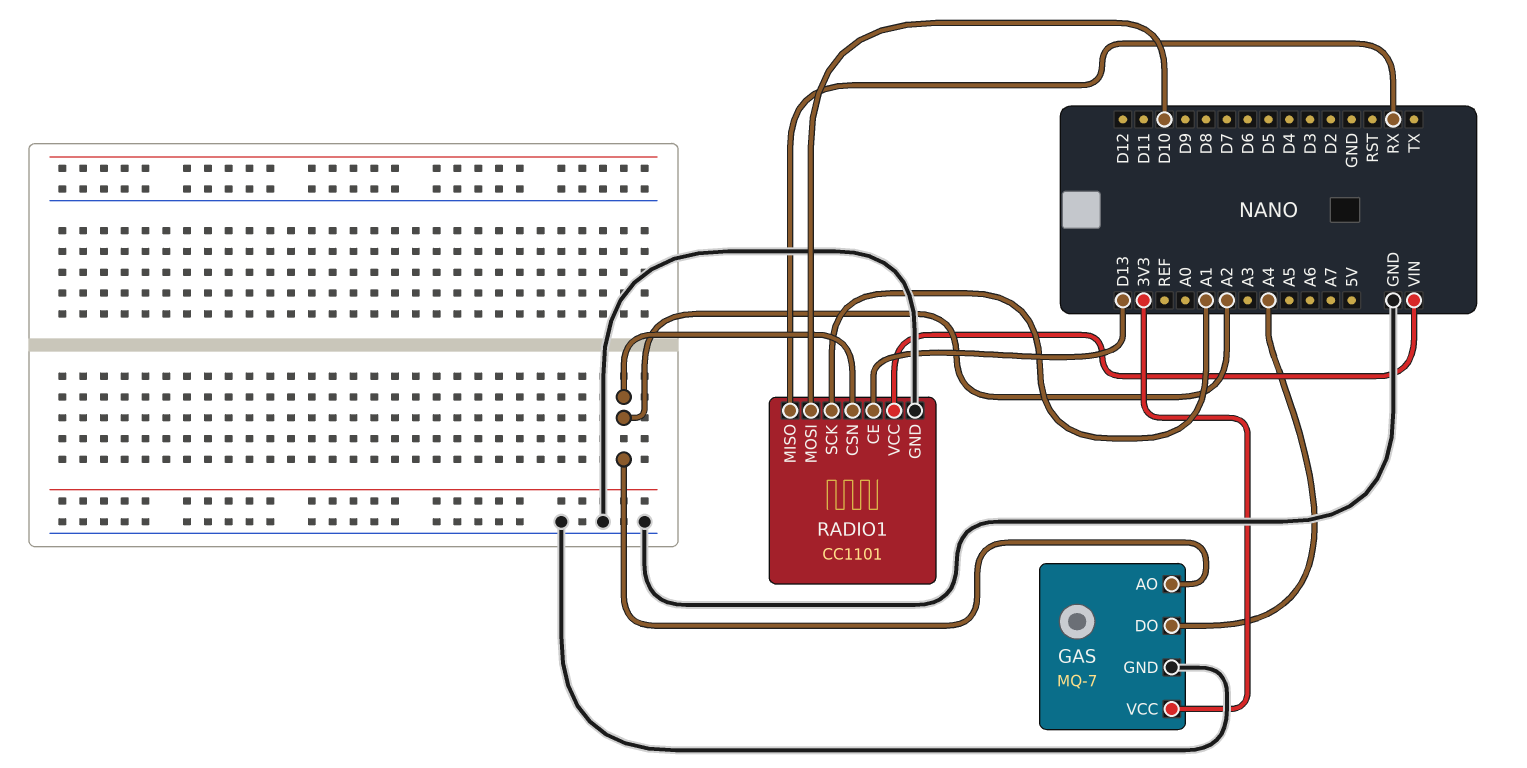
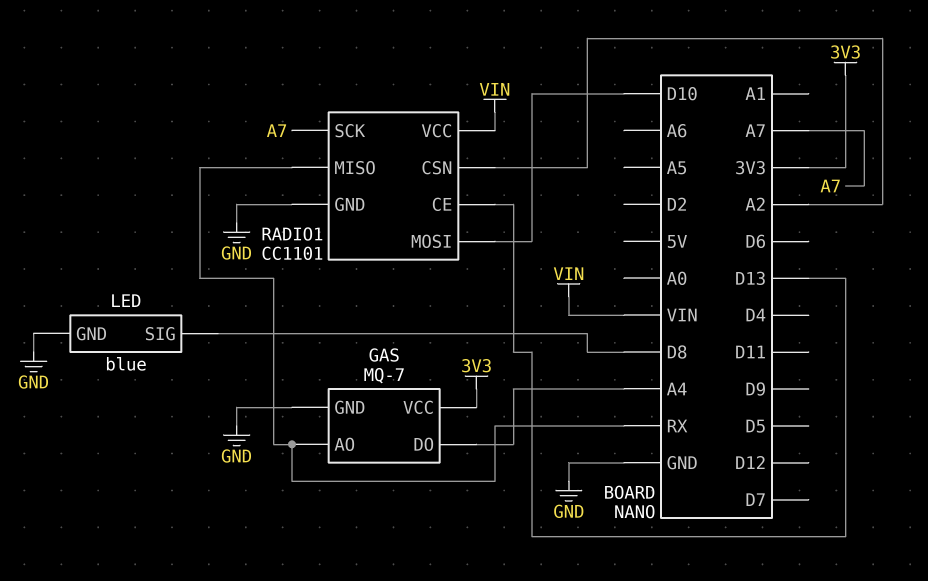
GAS pin AO: A2 -> RX
LED: none -> blue
LED pin GND: none -> GND
LED pin SIG: none -> D8
RADIO1 pin SCK: A1 -> A7

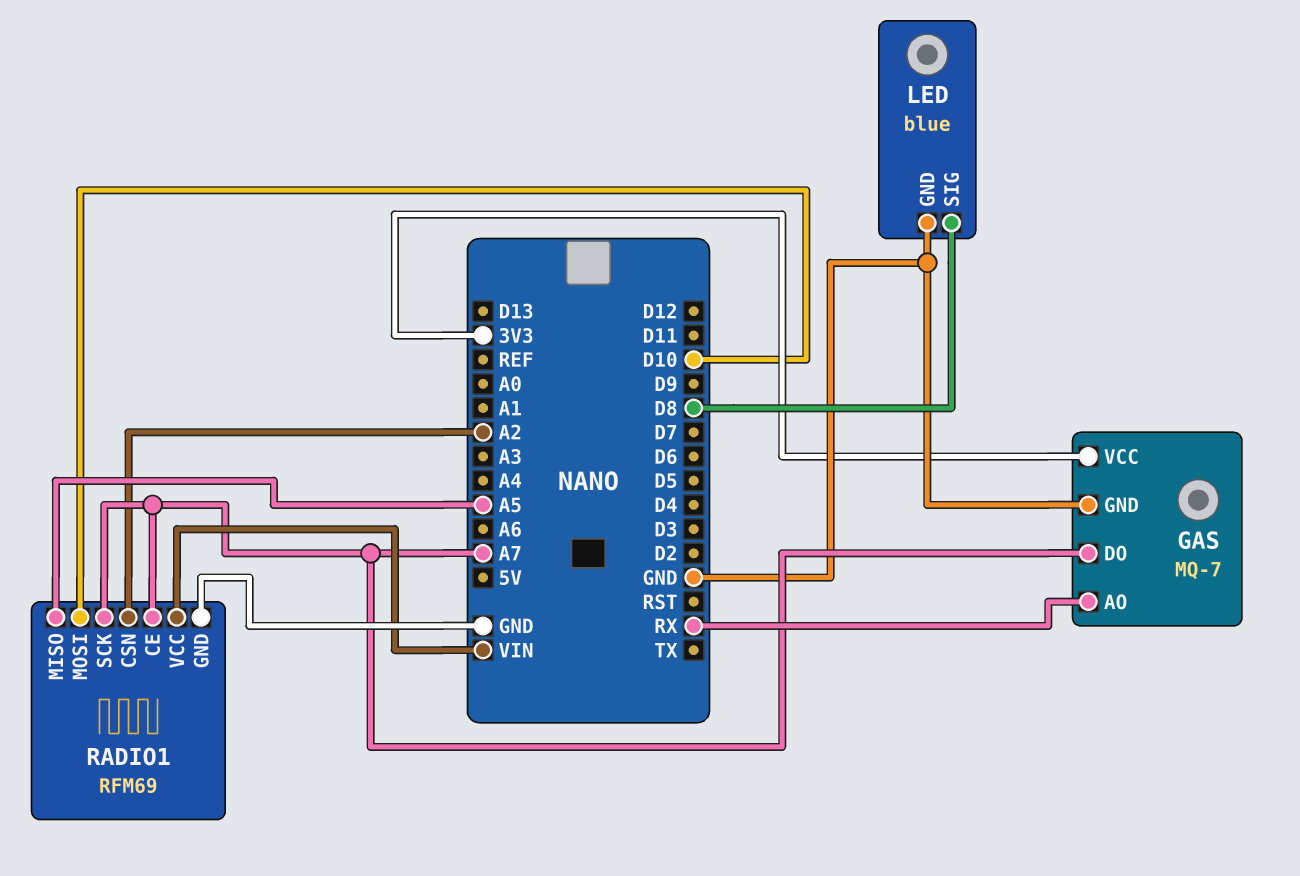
GAS pin DO: A4 -> A7
RADIO1: CC1101 -> RFM69
RADIO1 pin CE: D13 -> A7
RADIO1 pin MISO: RX -> A5

